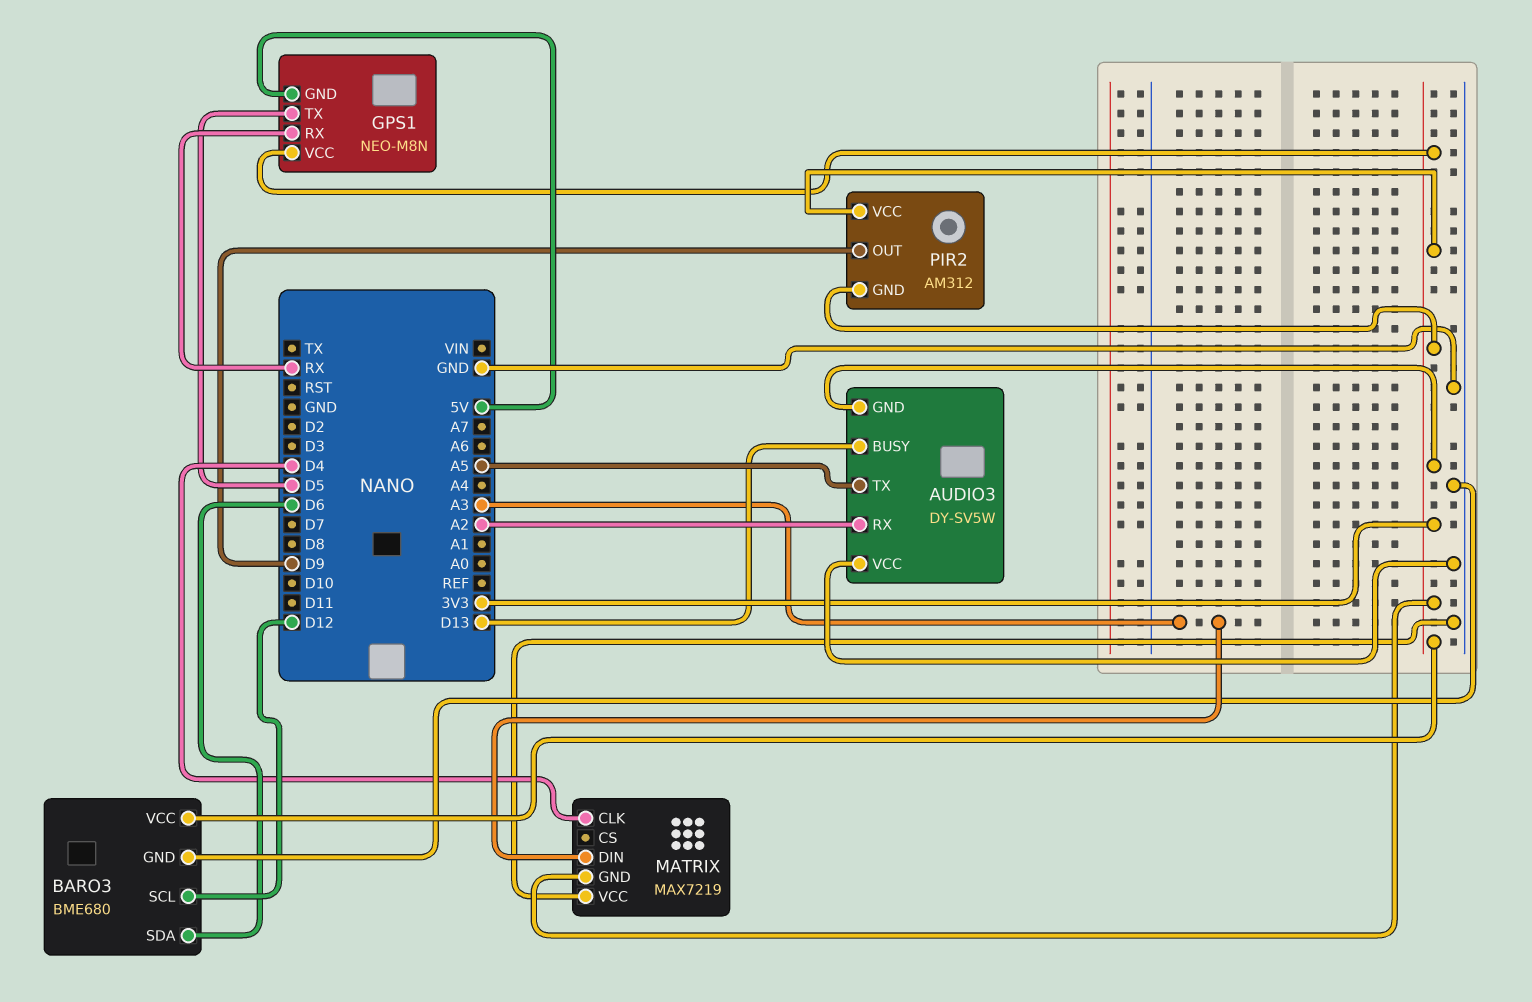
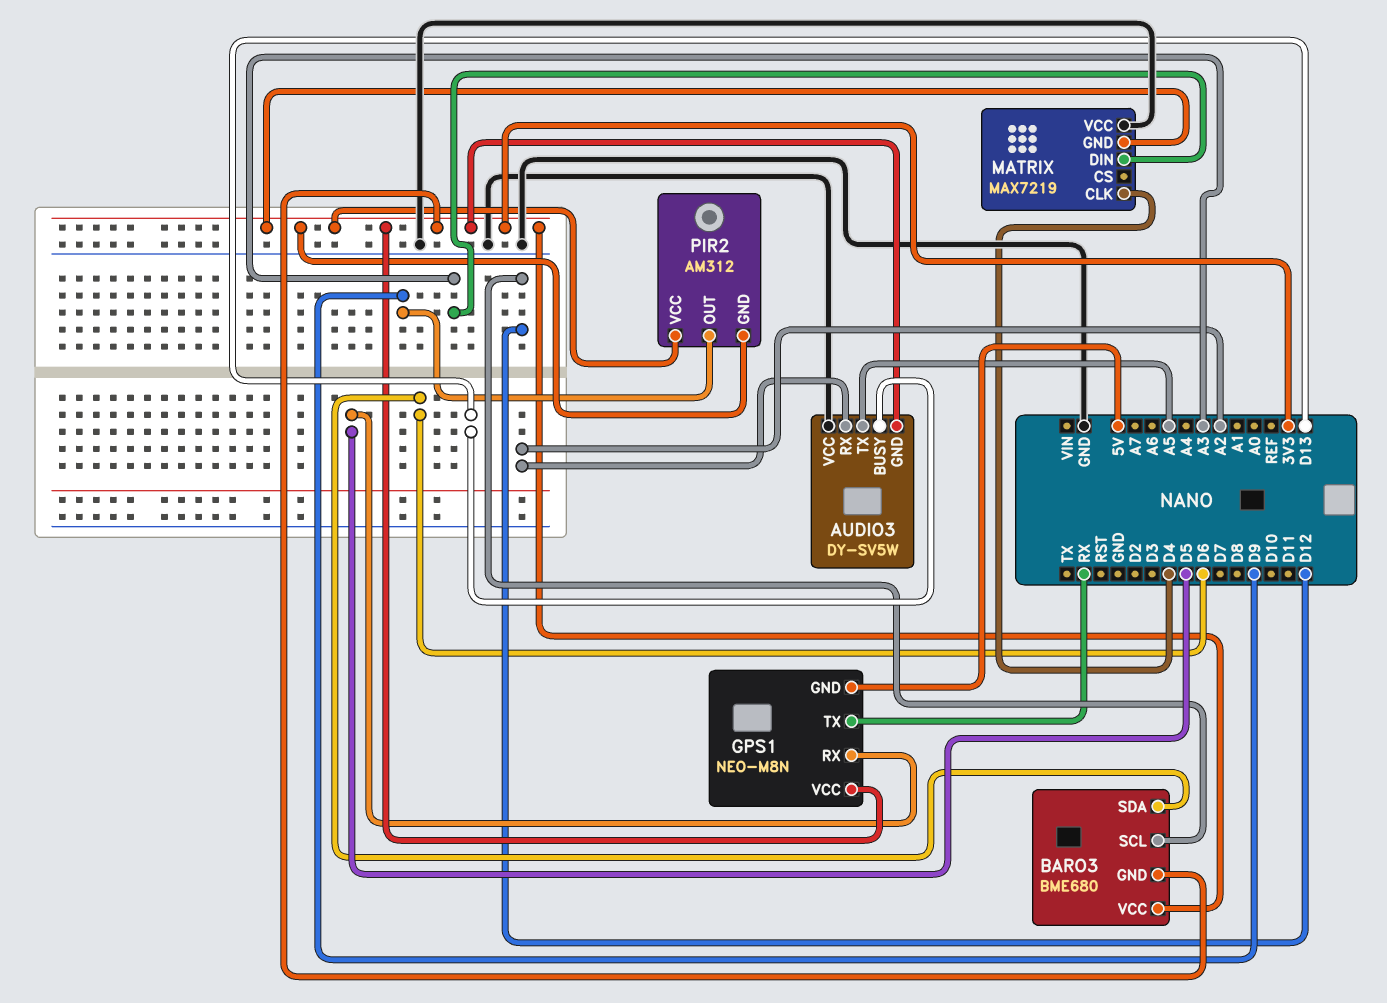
BARO3 pin GND: GND -> 3V3
GPS1 pin RX: RX -> D5
GPS1 pin TX: D5 -> RX

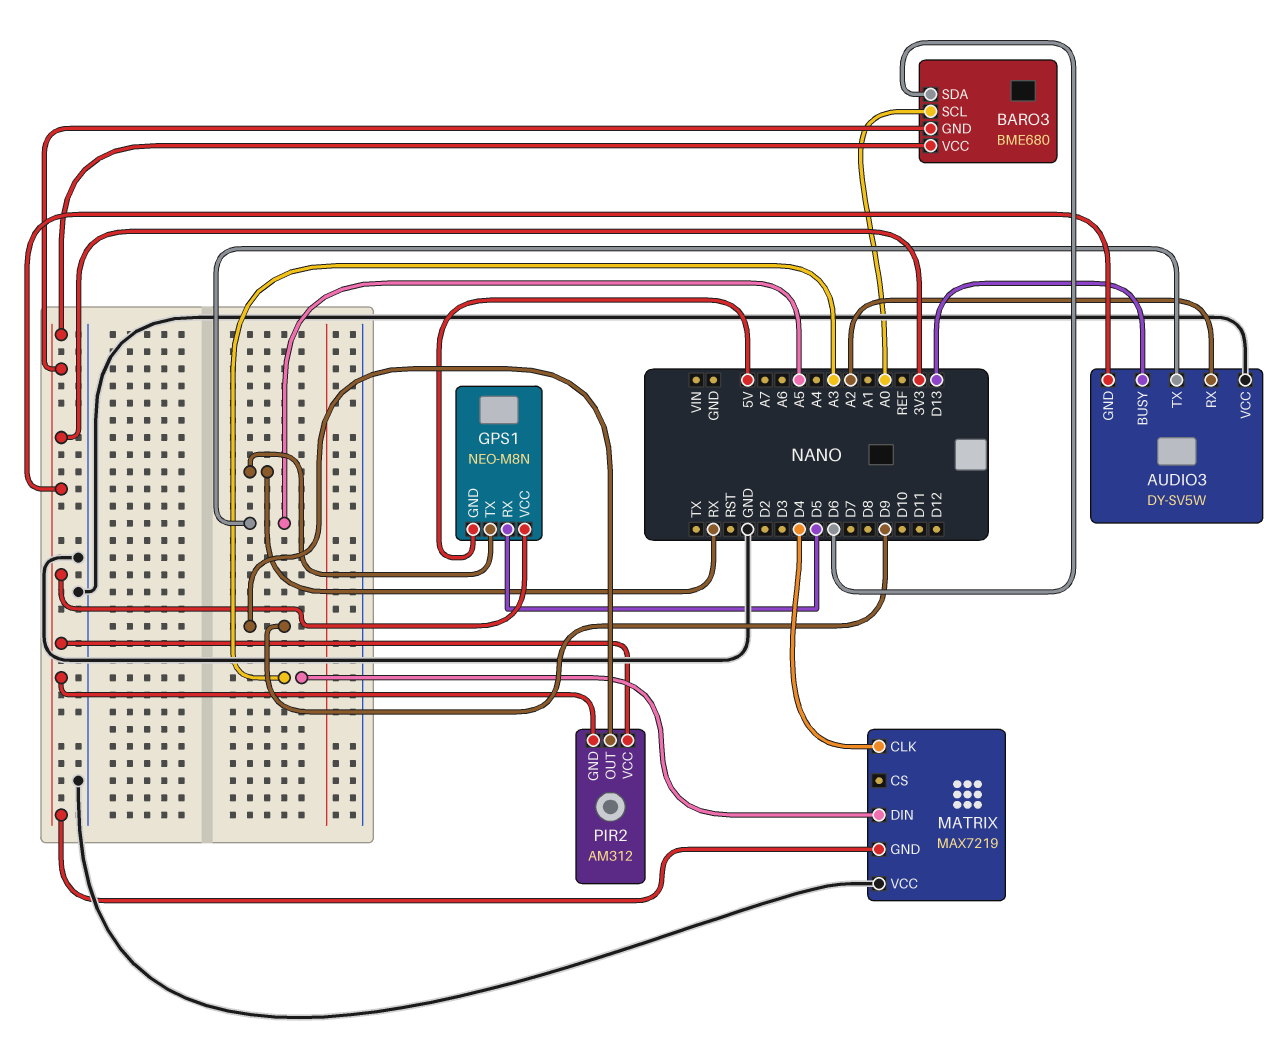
BARO3 pin SCL: D12 -> A0

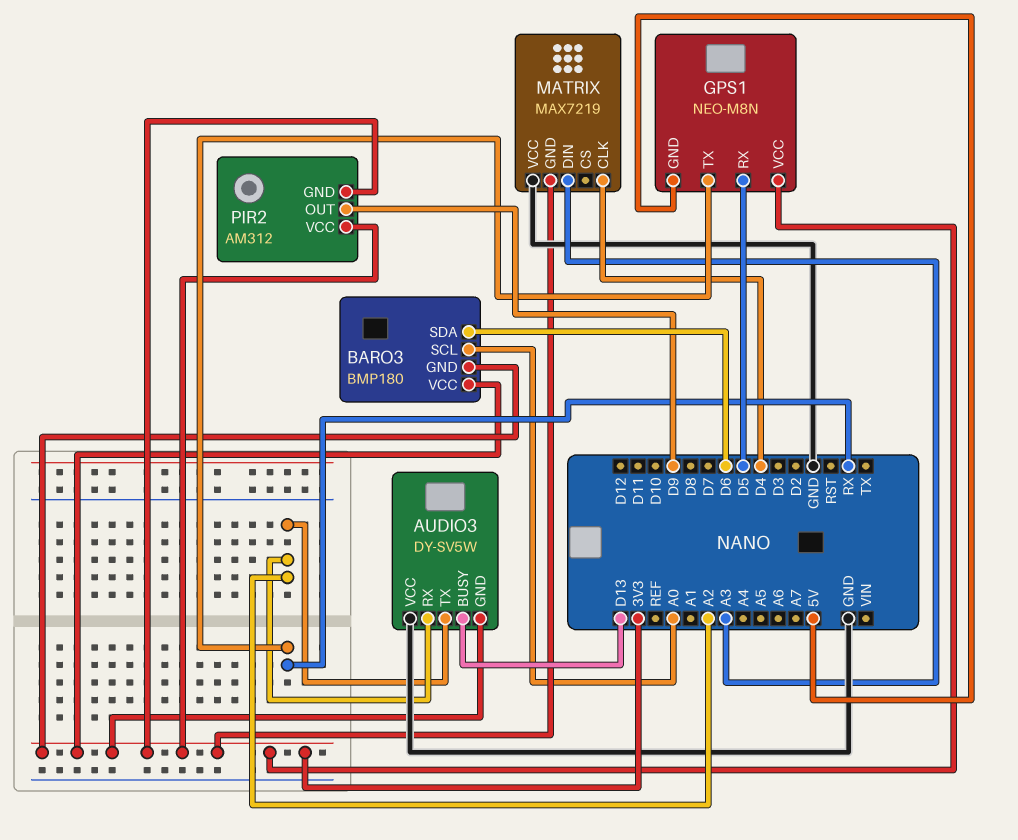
AUDIO3 pin TX: A5 -> A2
BARO3: BME680 -> BMP180

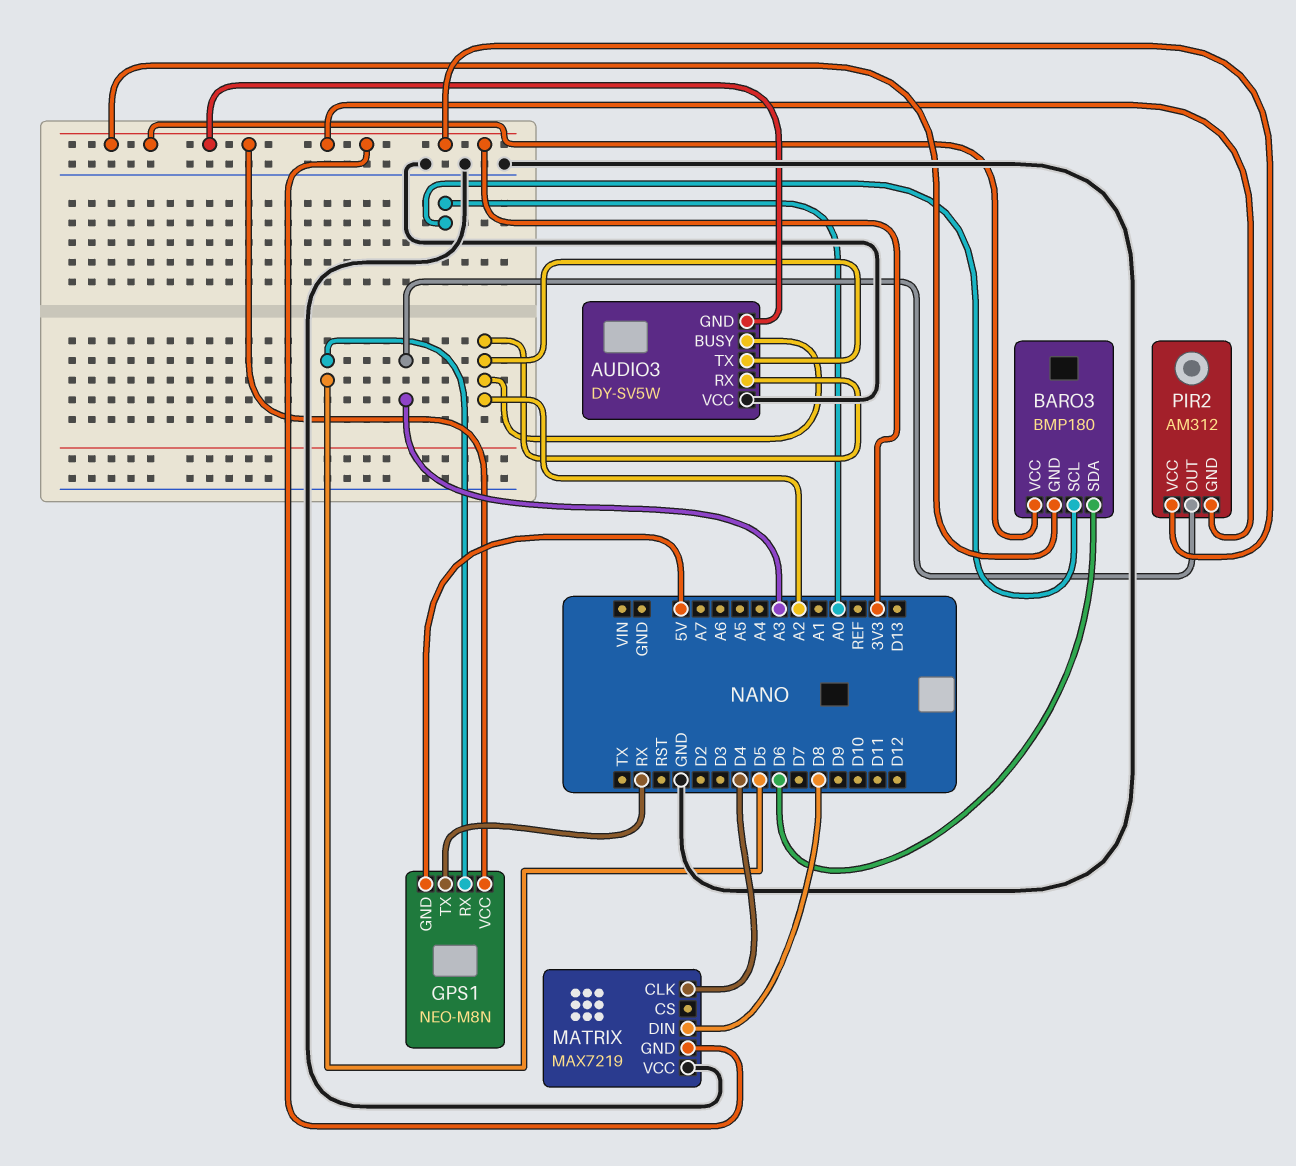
AUDIO3 pin BUSY: D13 -> A2
MATRIX pin DIN: A3 -> D8
PIR2 pin OUT: D9 -> A3

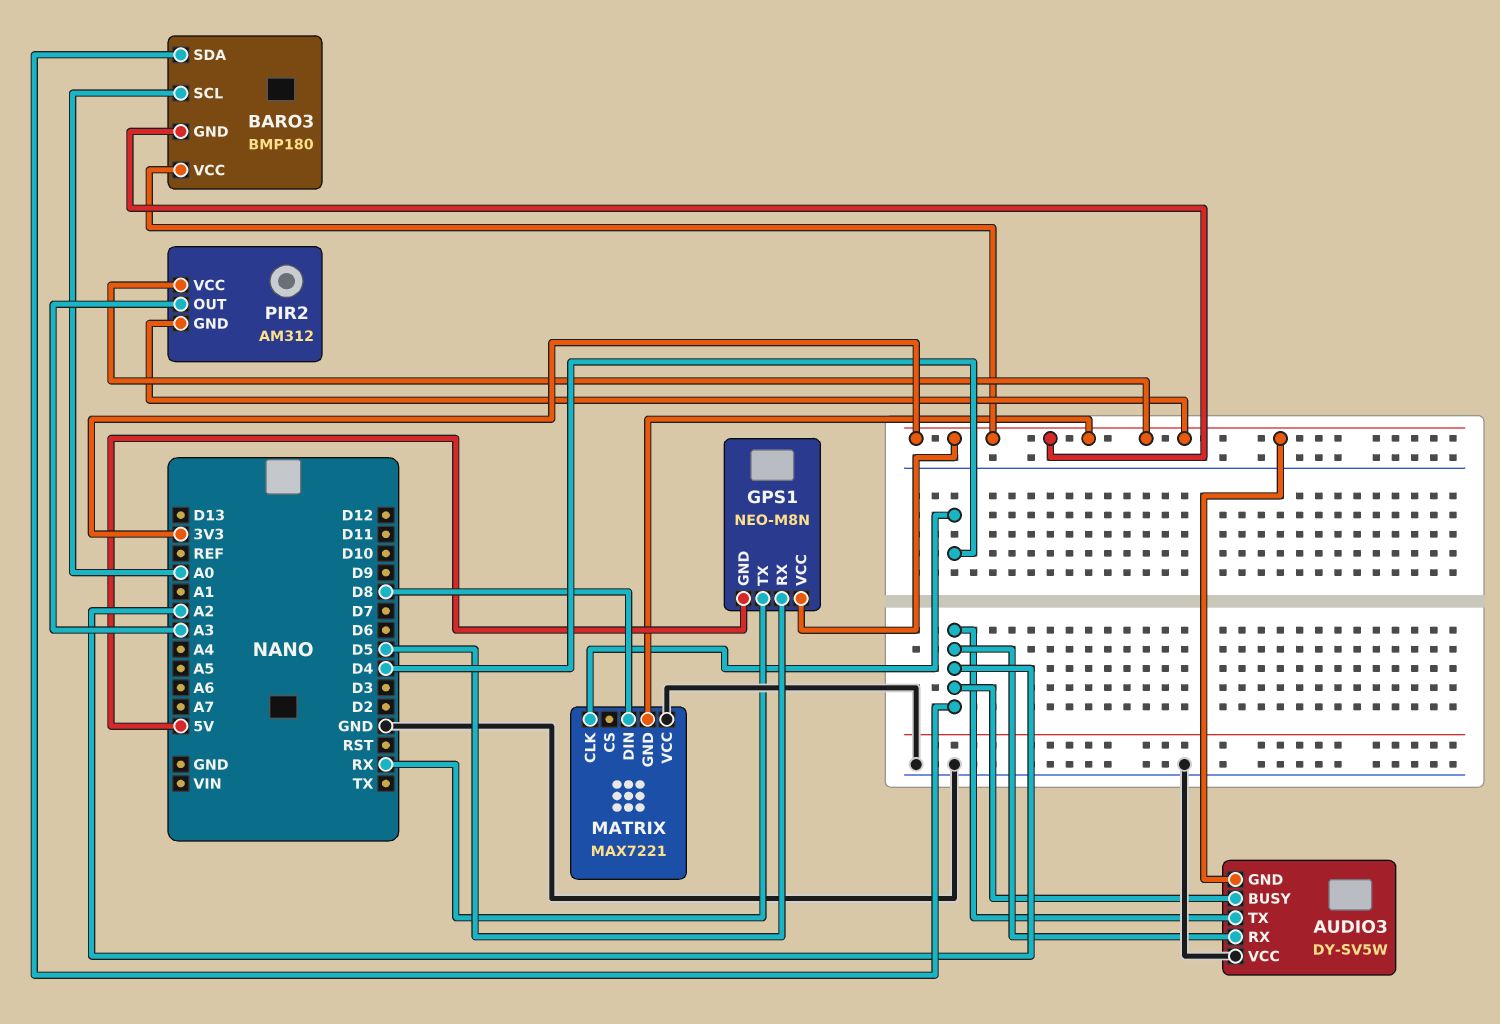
BARO3 pin SDA: D6 -> A2
MATRIX: MAX7219 -> MAX7221

